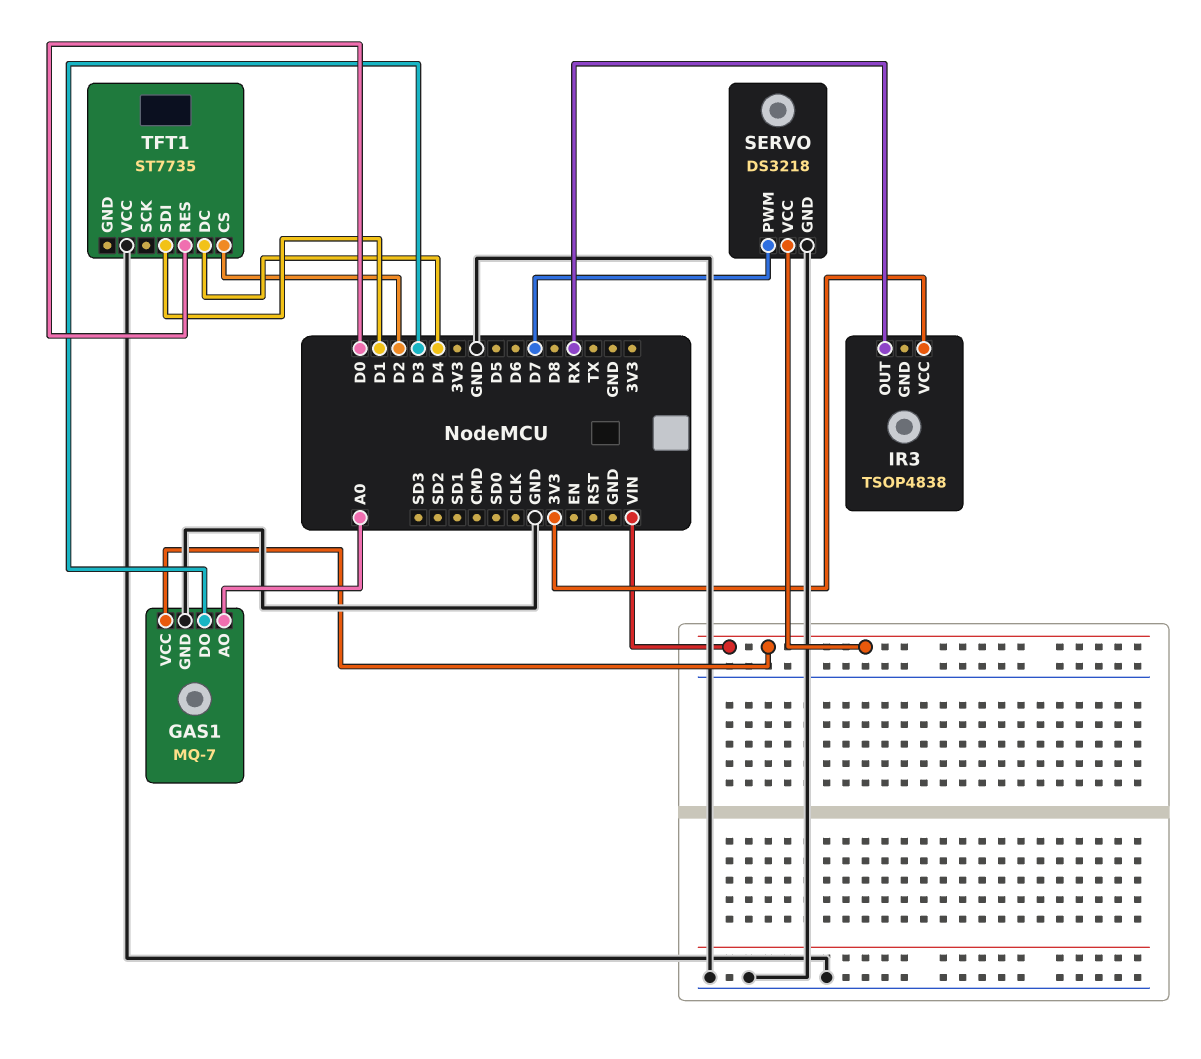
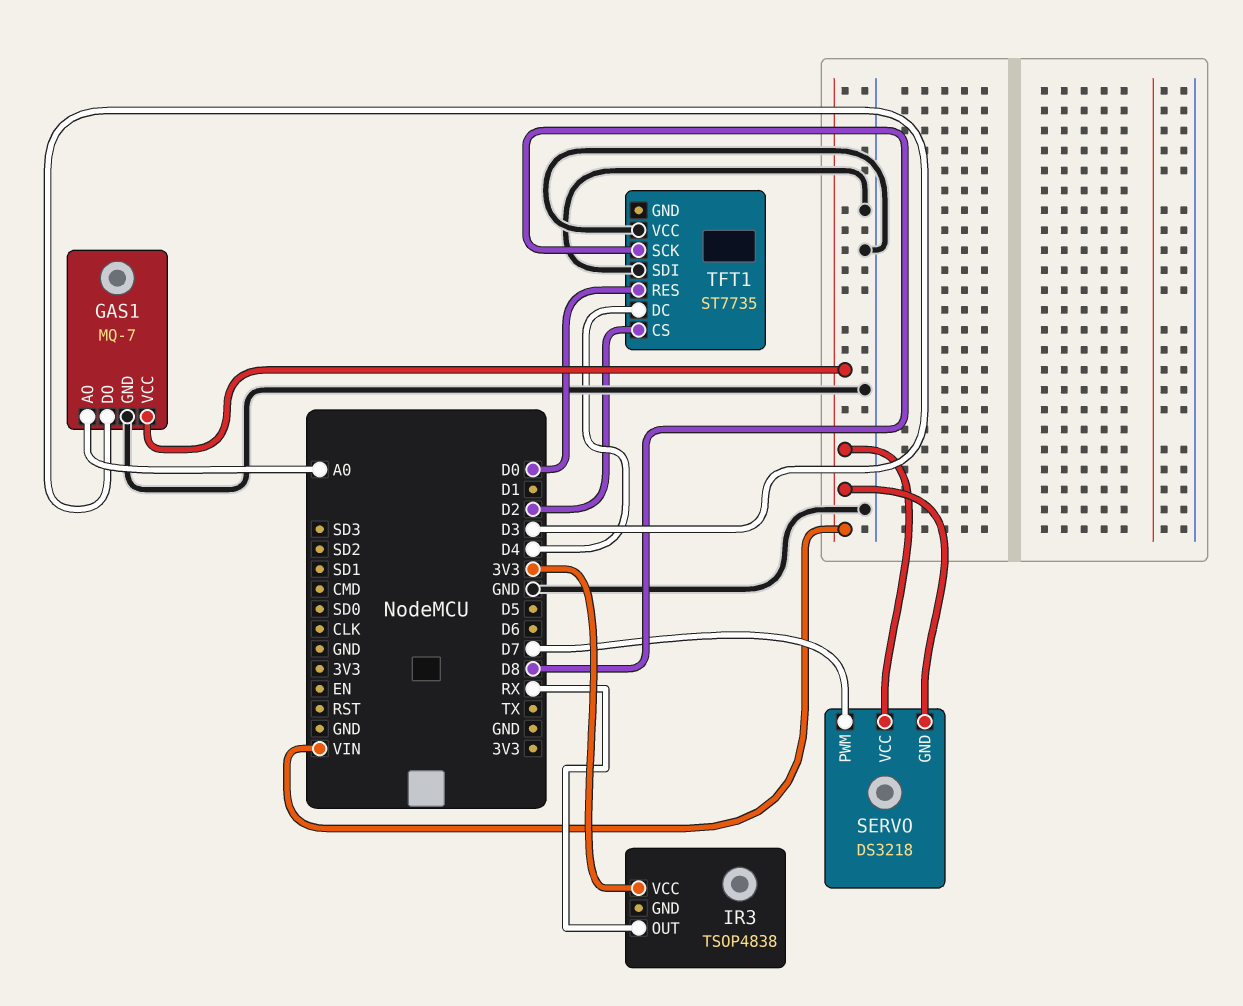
SERVO pin GND: GND -> VIN
TFT1 pin SCK: none -> D8
TFT1 pin SDI: D1 -> GND

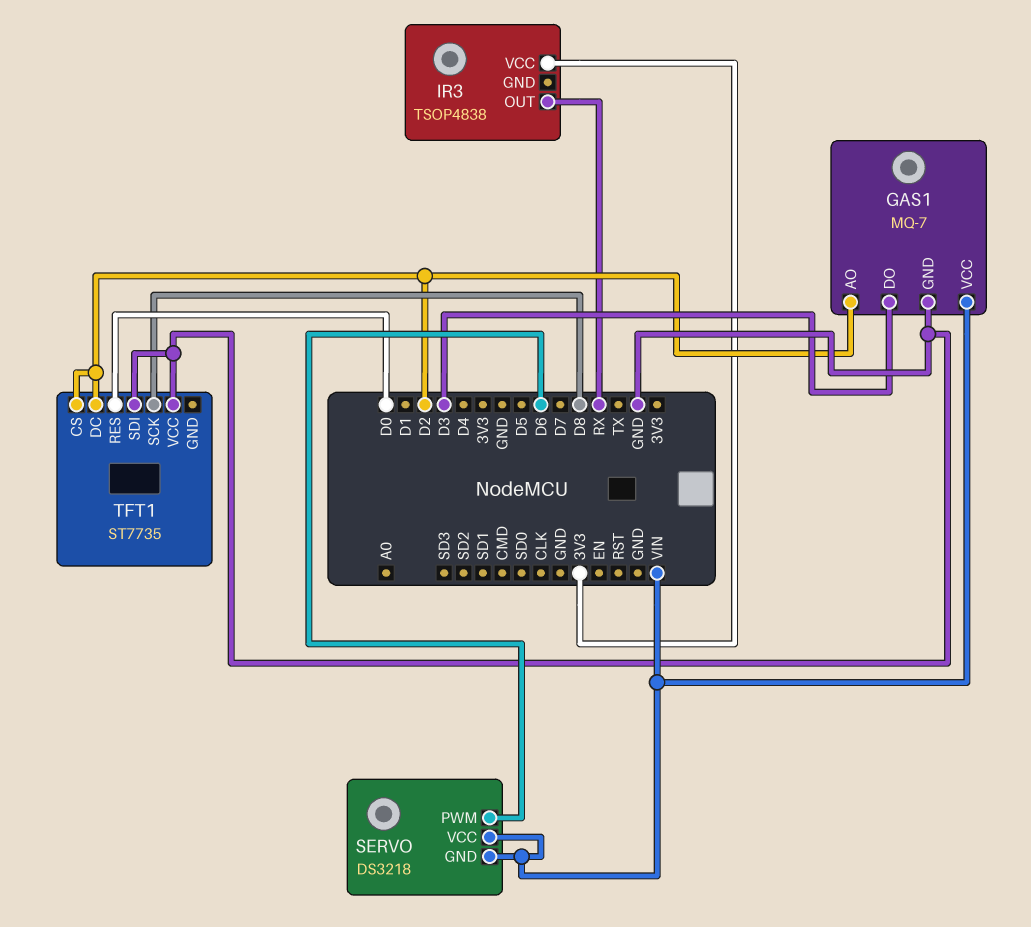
GAS1 pin AO: A0 -> D2
SERVO pin PWM: D7 -> D6
TFT1 pin DC: D4 -> D2

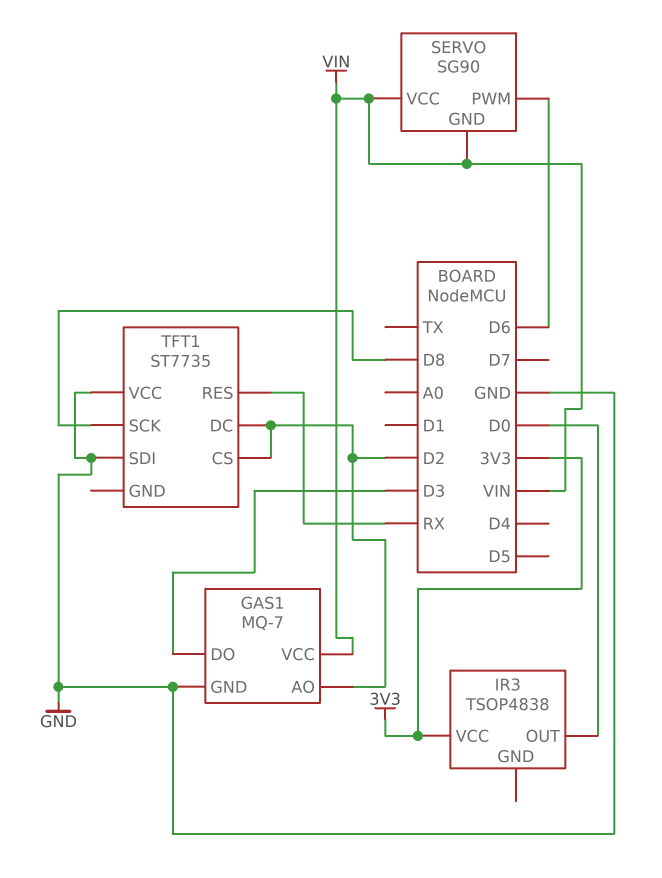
IR3 pin OUT: RX -> D0
SERVO: DS3218 -> SG90
TFT1 pin RES: D0 -> RX

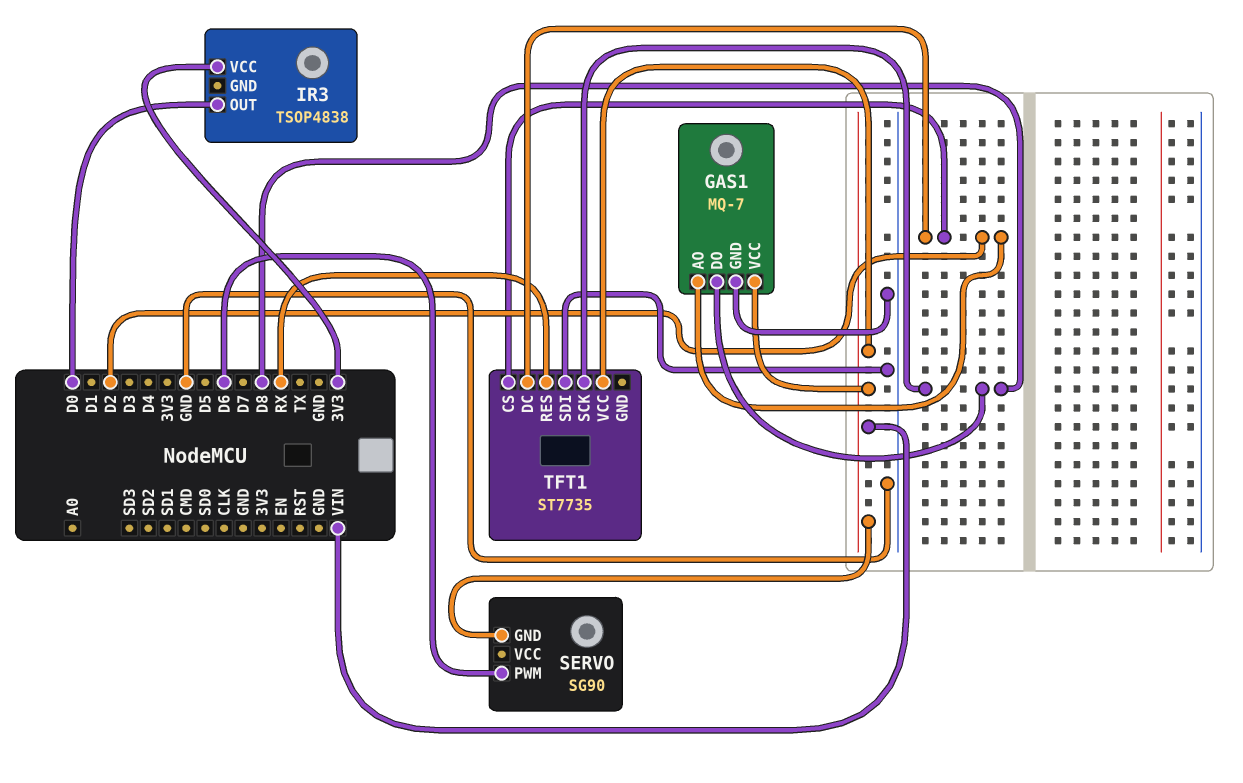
GAS1 pin DO: D3 -> D8
SERVO pin VCC: VIN -> none
TFT1 pin VCC: GND -> VIN

